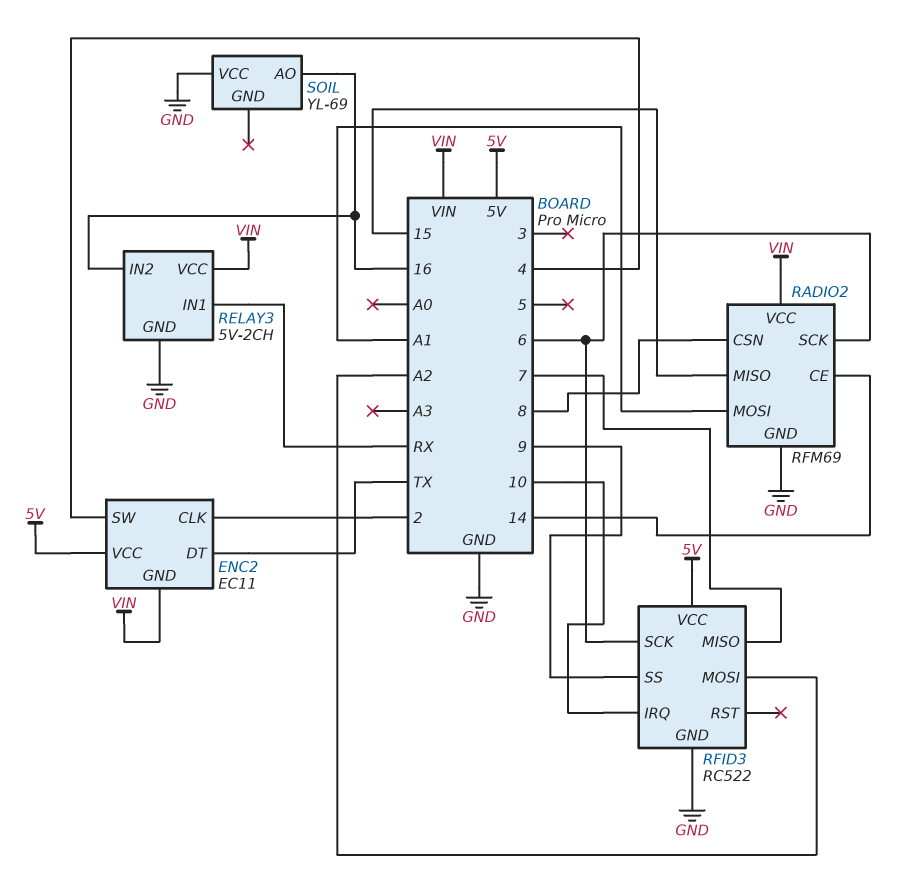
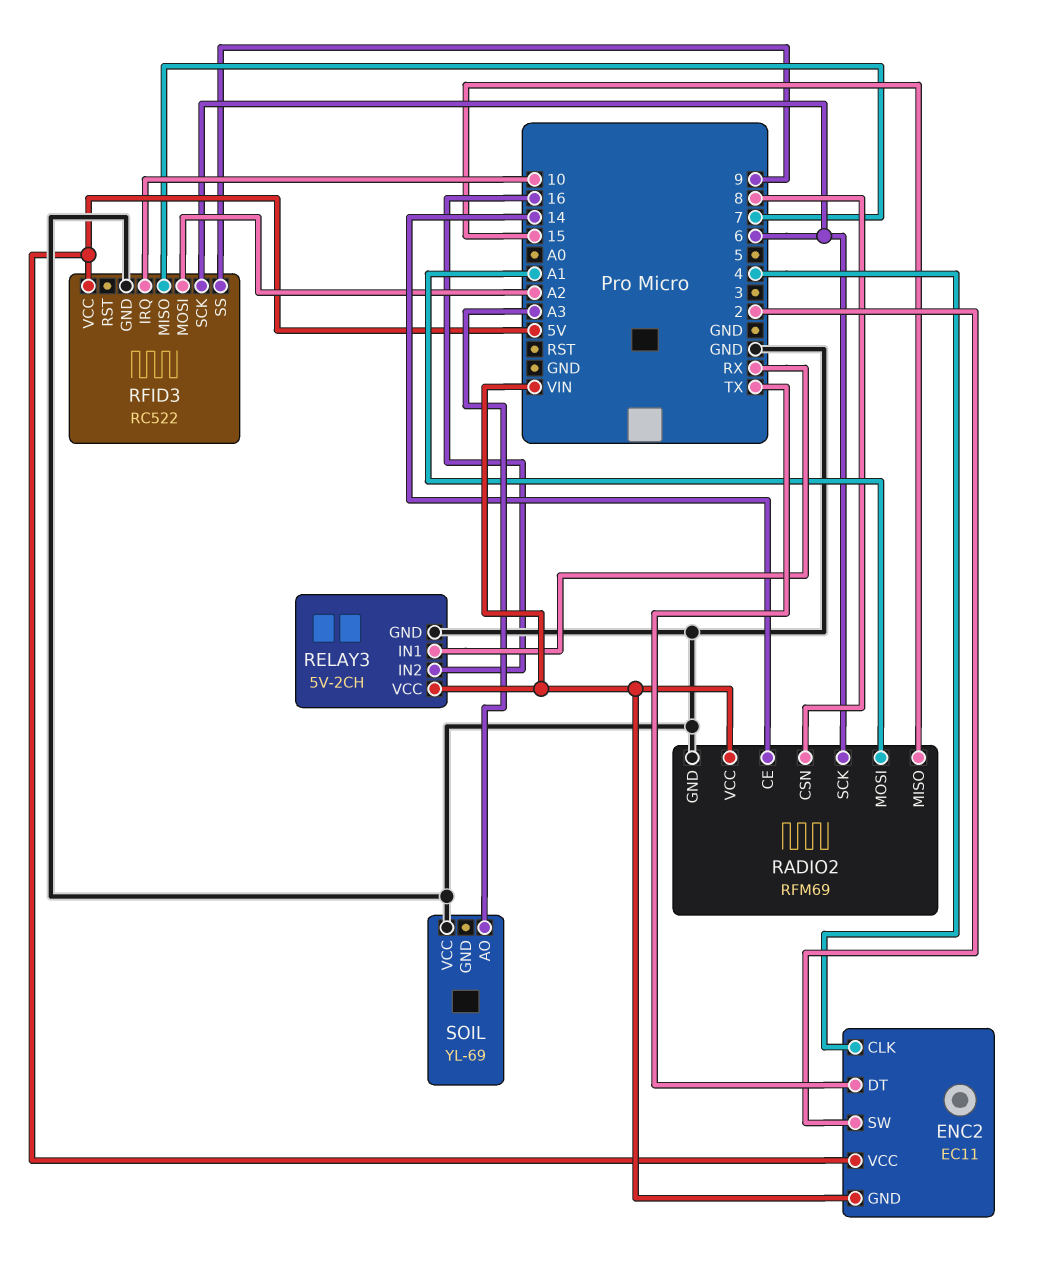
ENC2 pin CLK: 2 -> 4
ENC2 pin SW: 4 -> 2
SOIL pin AO: 16 -> A3

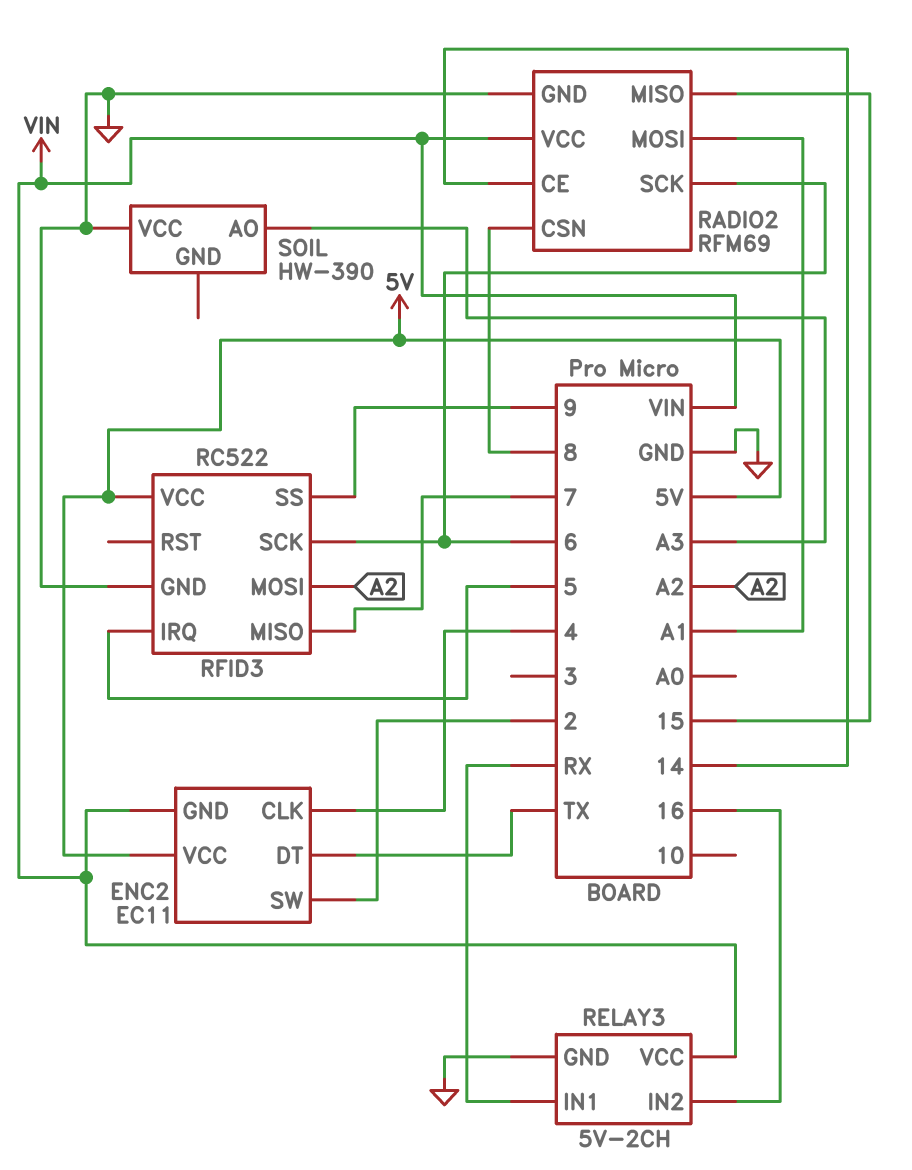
RFID3 pin IRQ: 10 -> 5
SOIL: YL-69 -> HW-390

